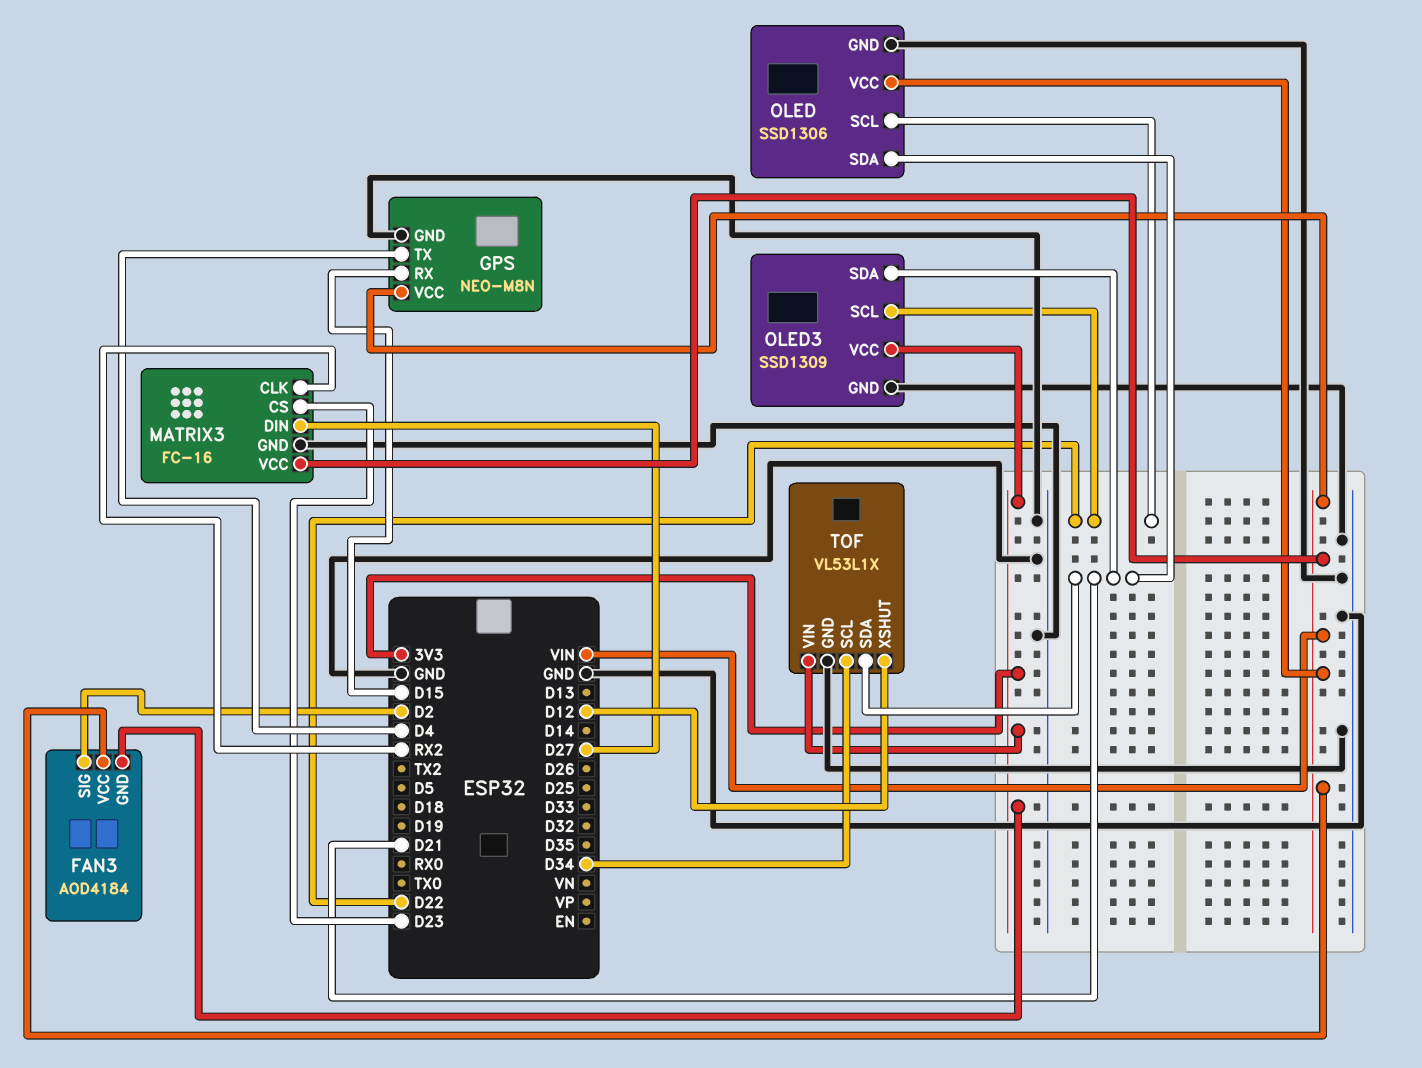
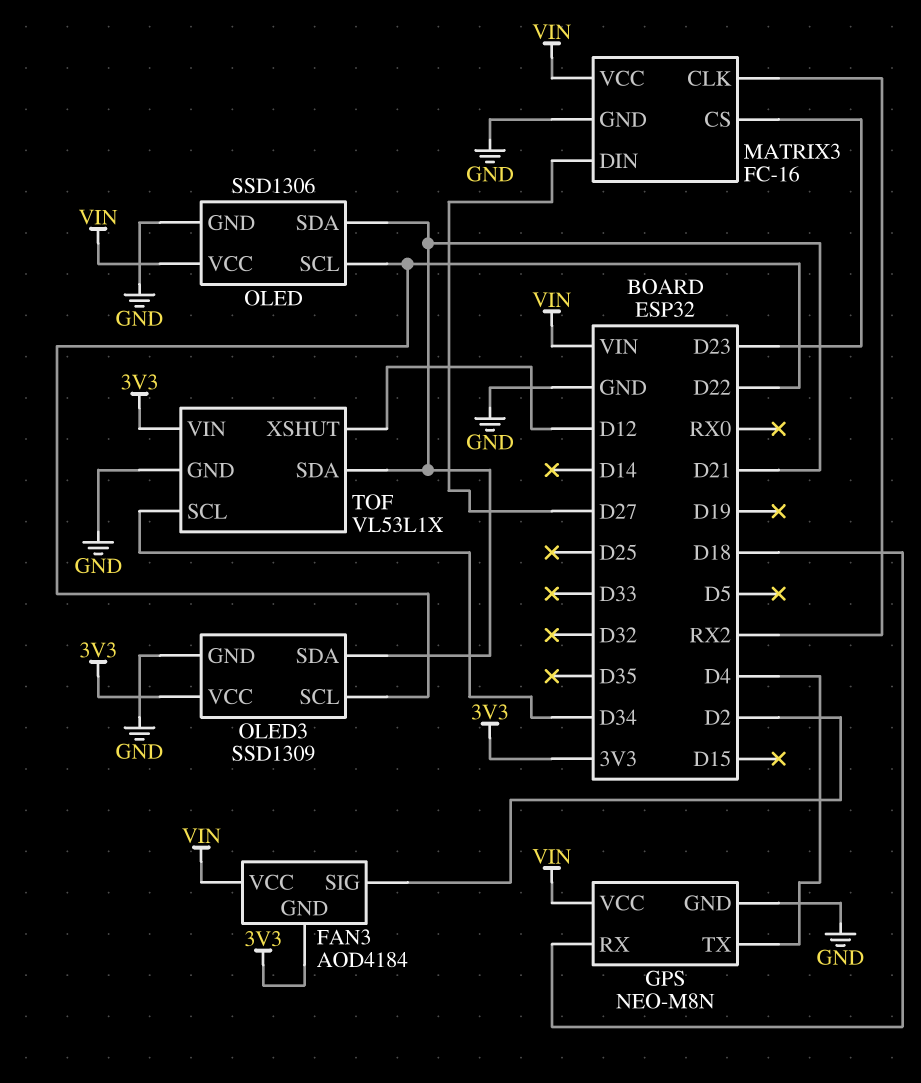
GPS pin RX: D15 -> D18

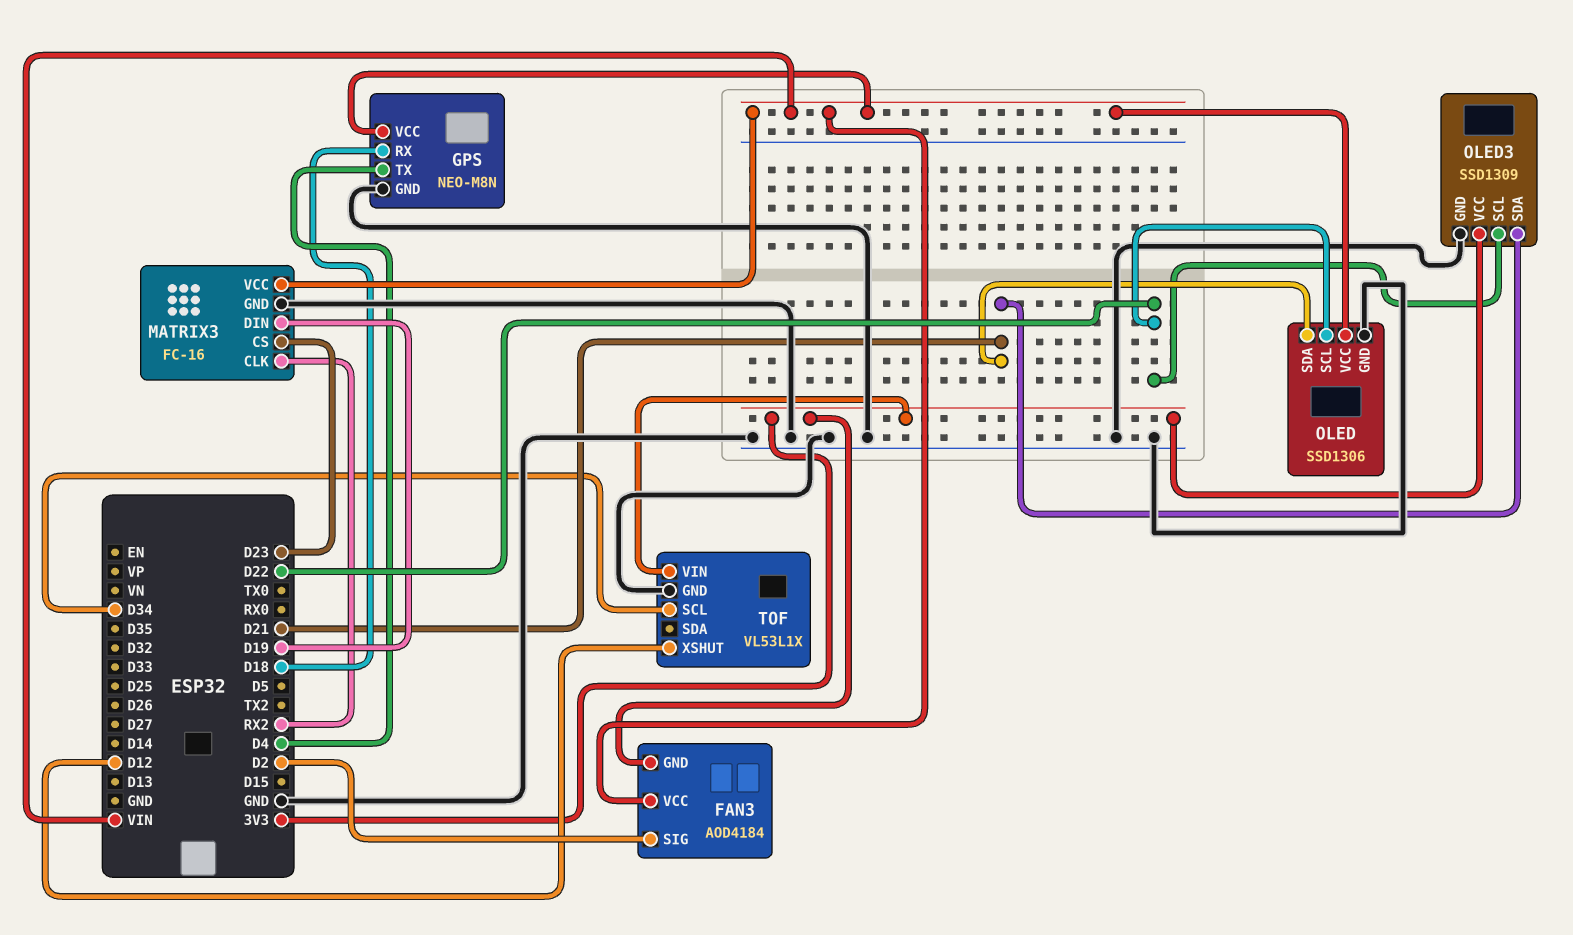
MATRIX3 pin DIN: D27 -> D19
TOF pin SDA: D21 -> none

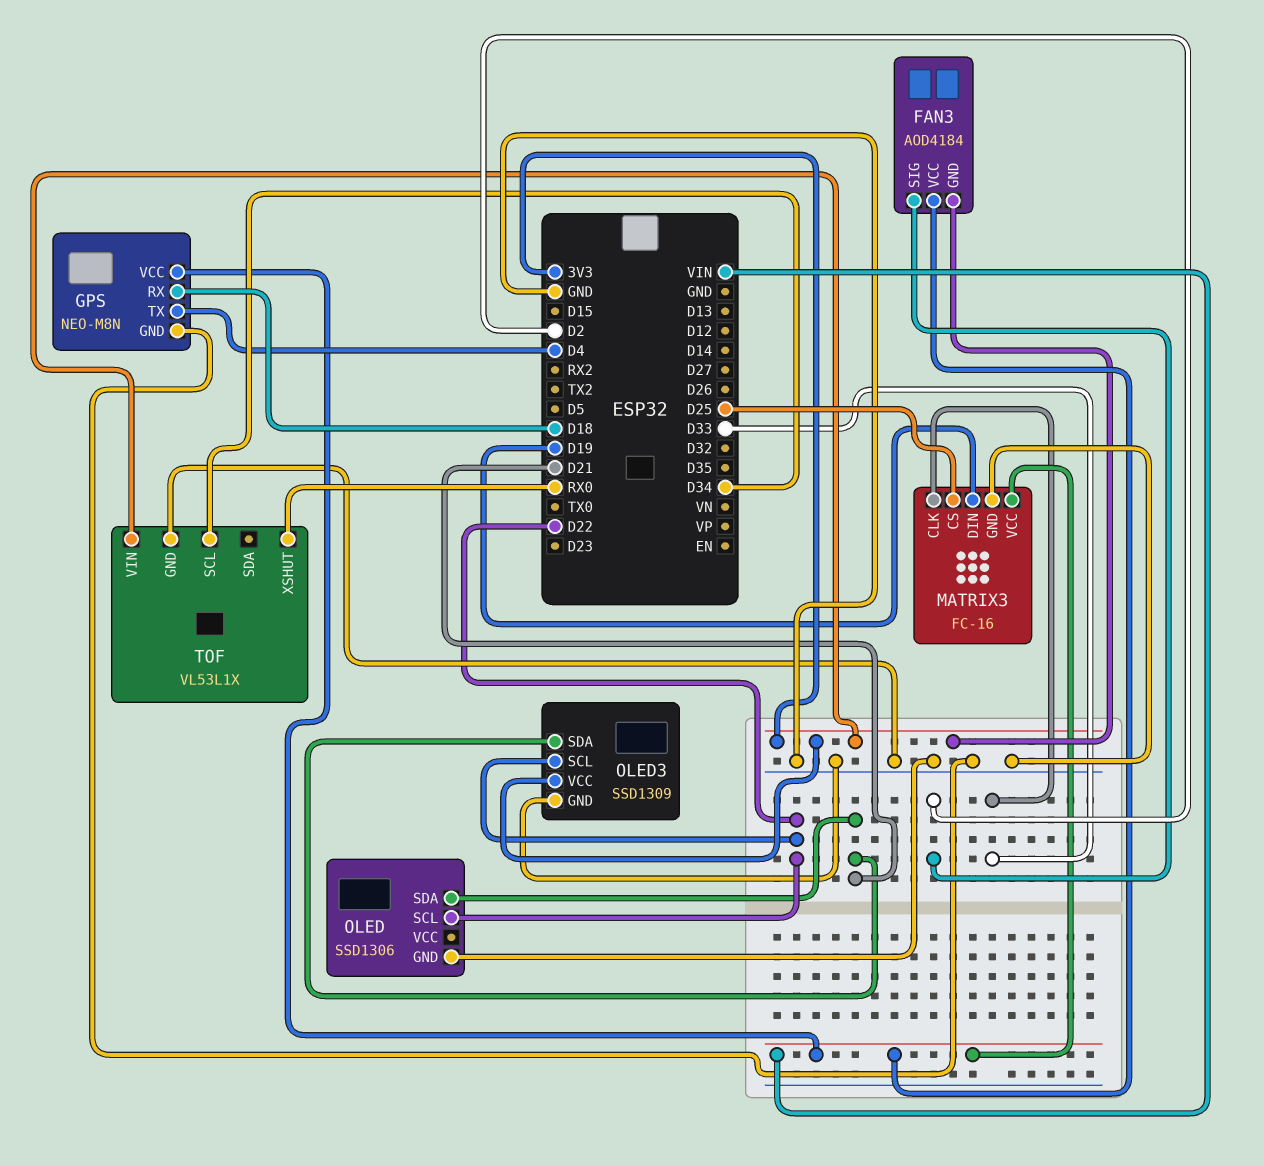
MATRIX3 pin CLK: RX2 -> D33
MATRIX3 pin CS: D23 -> D25
OLED pin VCC: VIN -> none
TOF pin XSHUT: D12 -> RX0

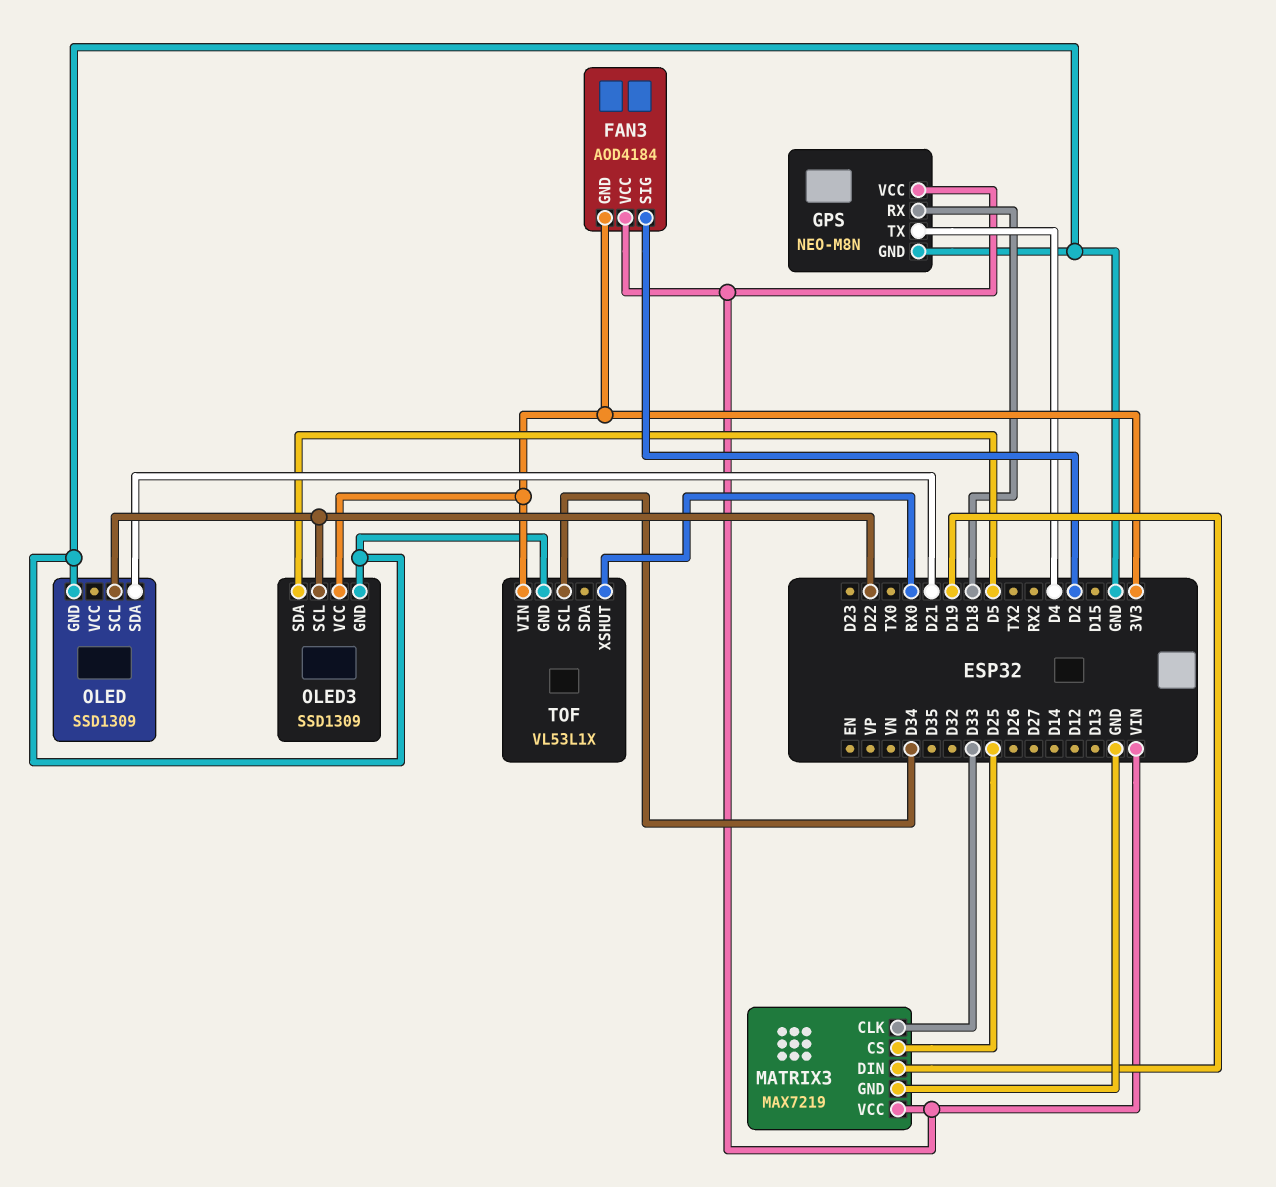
MATRIX3: FC-16 -> MAX7219
OLED: SSD1306 -> SSD1309
OLED3 pin SDA: D21 -> D5

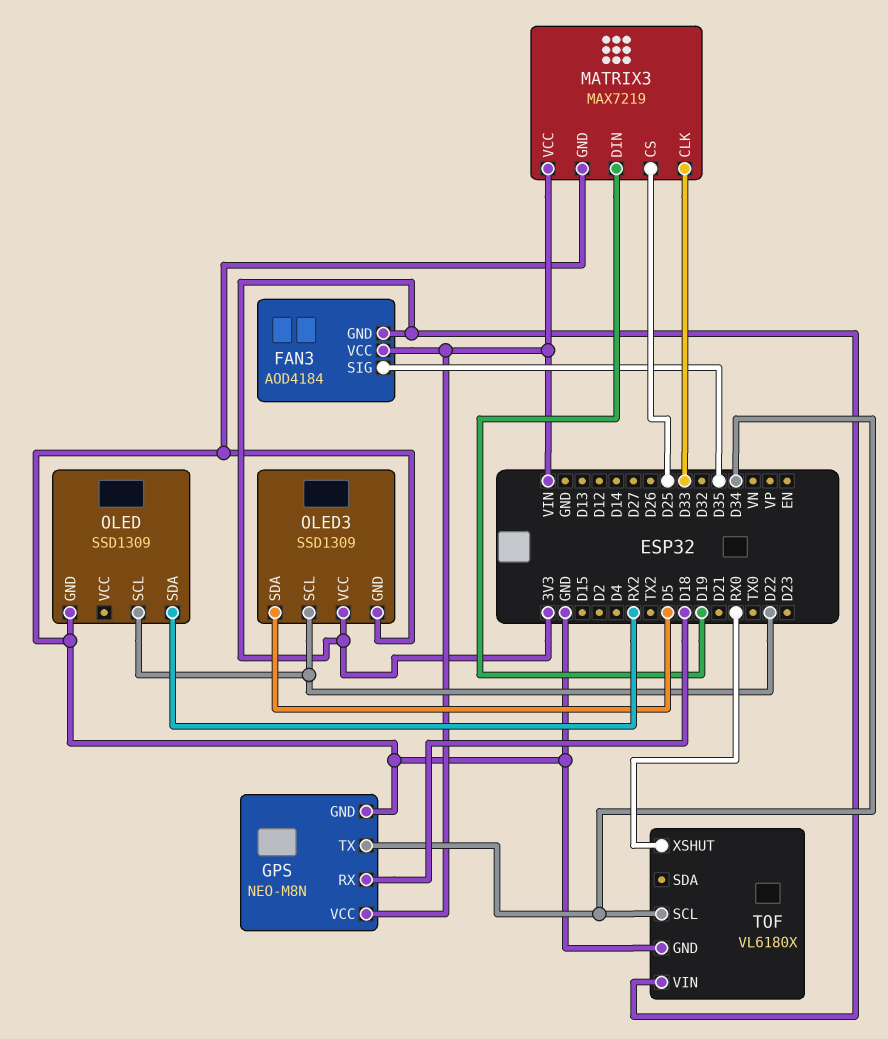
FAN3 pin SIG: D2 -> D35
GPS pin TX: D4 -> D34
OLED pin SDA: D21 -> RX2
TOF: VL53L1X -> VL6180X

